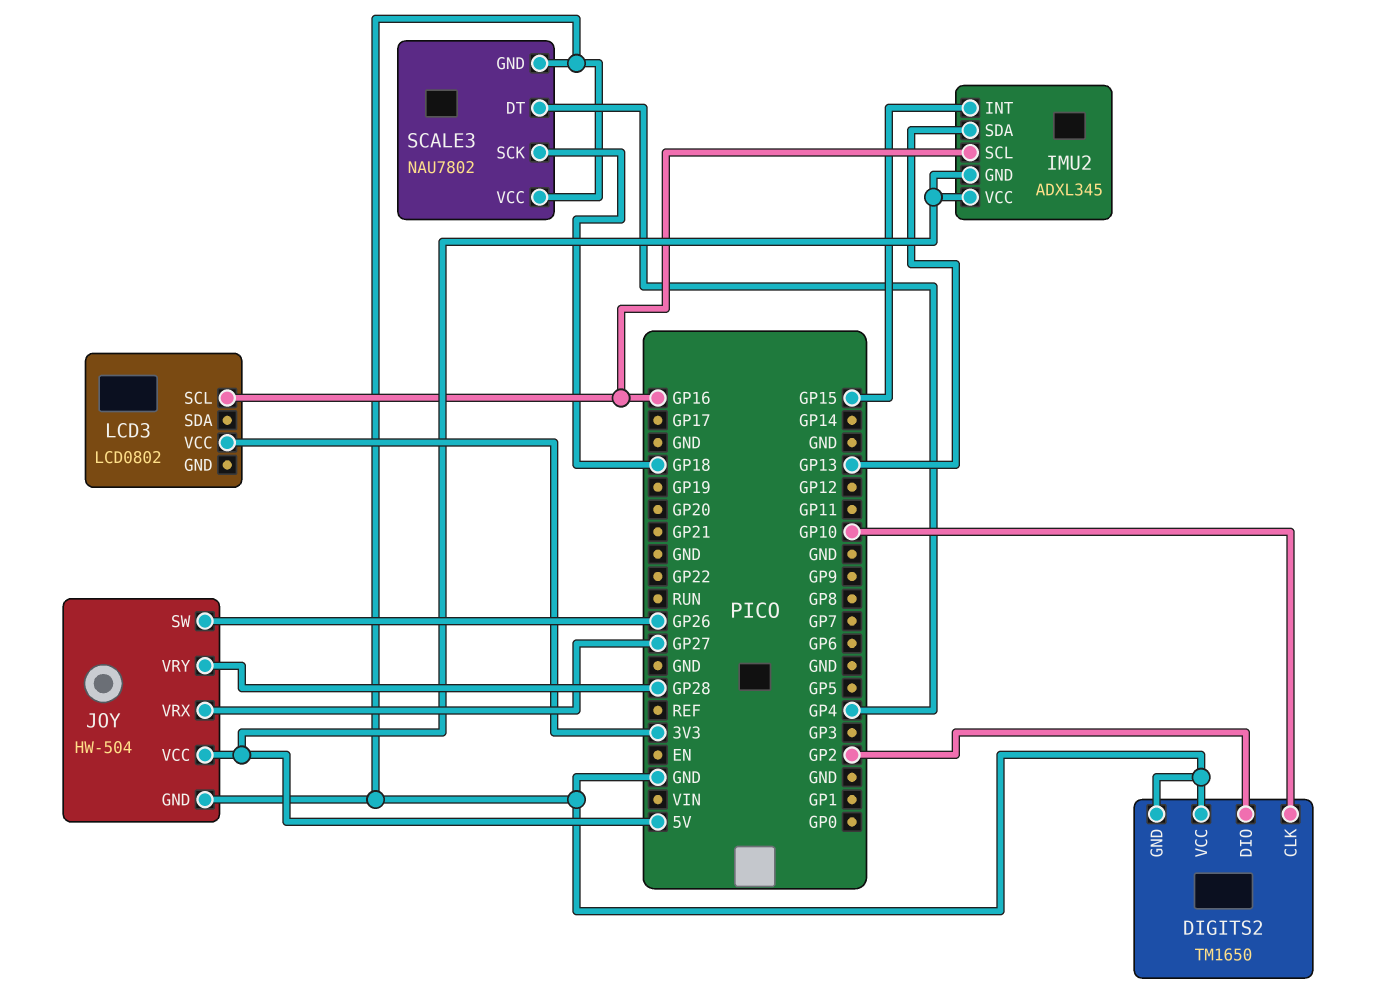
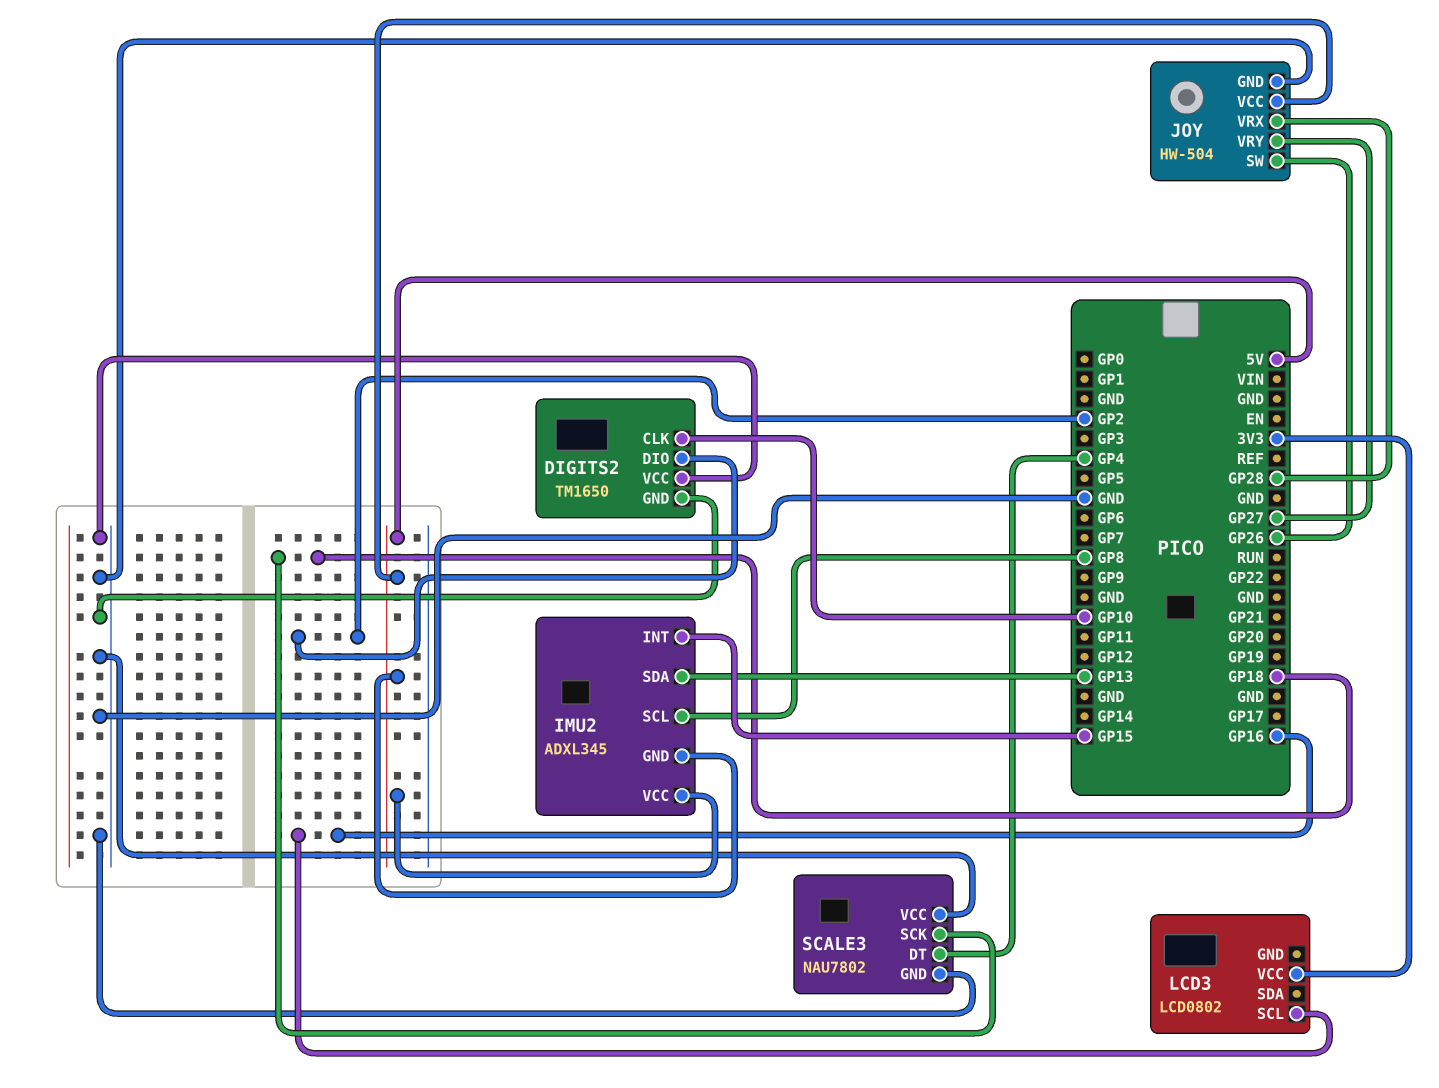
IMU2 pin SCL: GP16 -> GP8
JOY pin VRX: GP27 -> GP28
JOY pin VRY: GP28 -> GP27

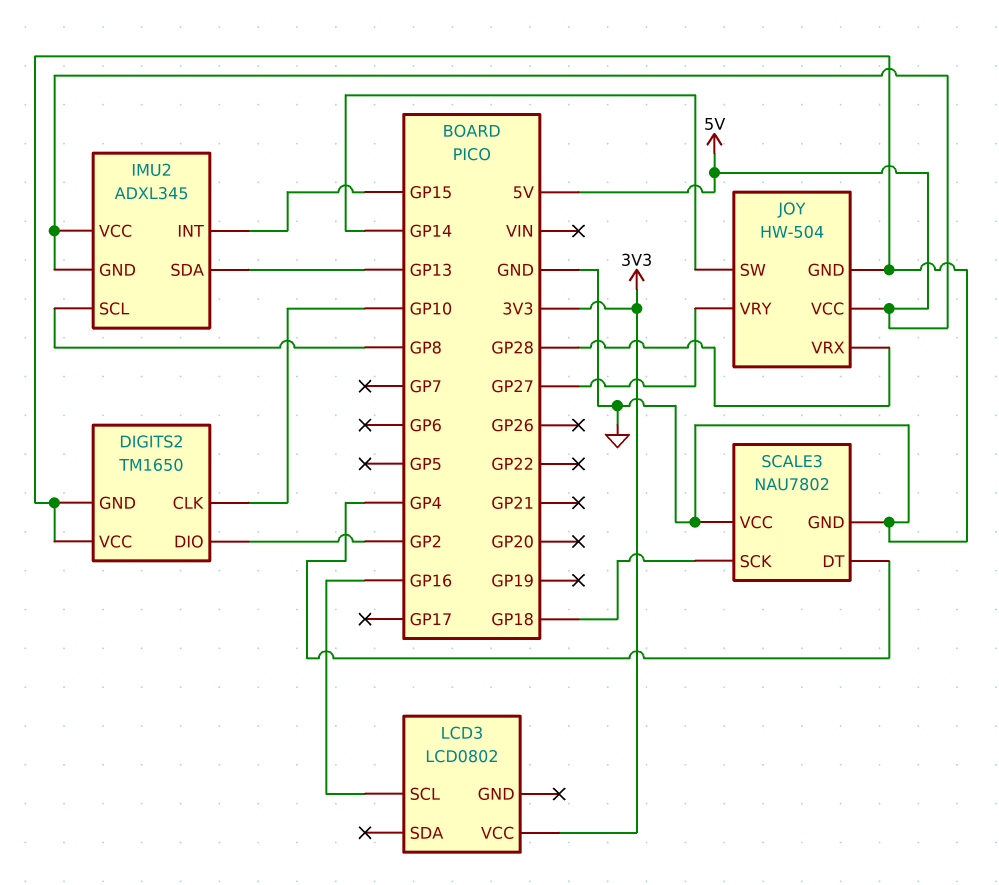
JOY pin SW: GP26 -> GP14

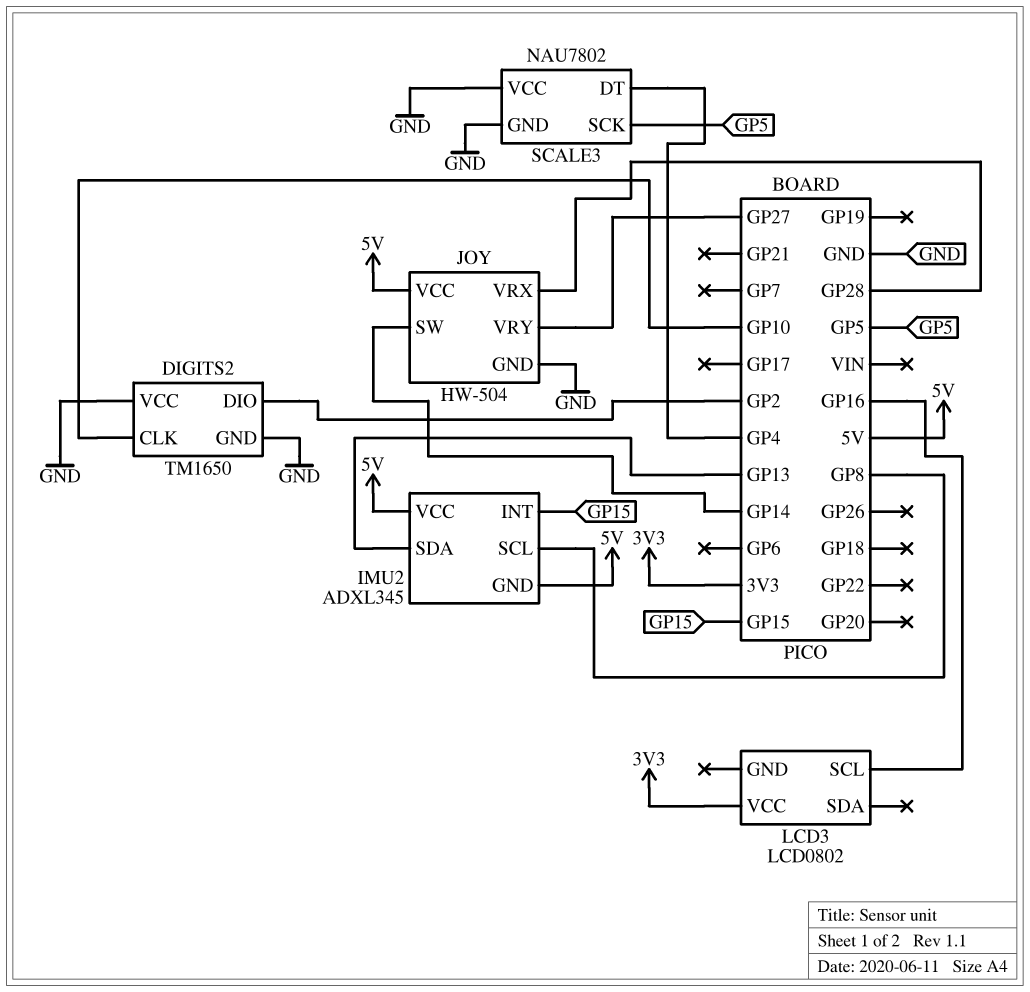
SCALE3 pin SCK: GP18 -> GP5

